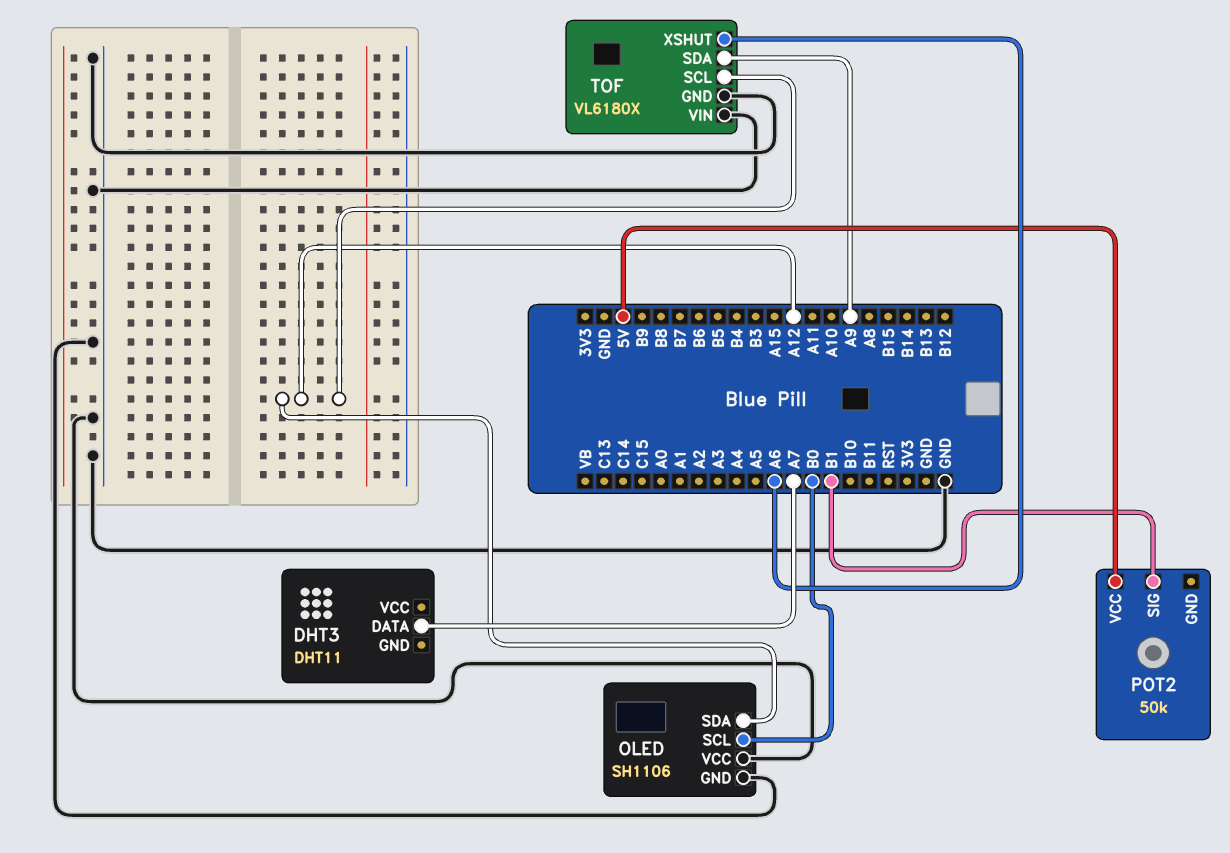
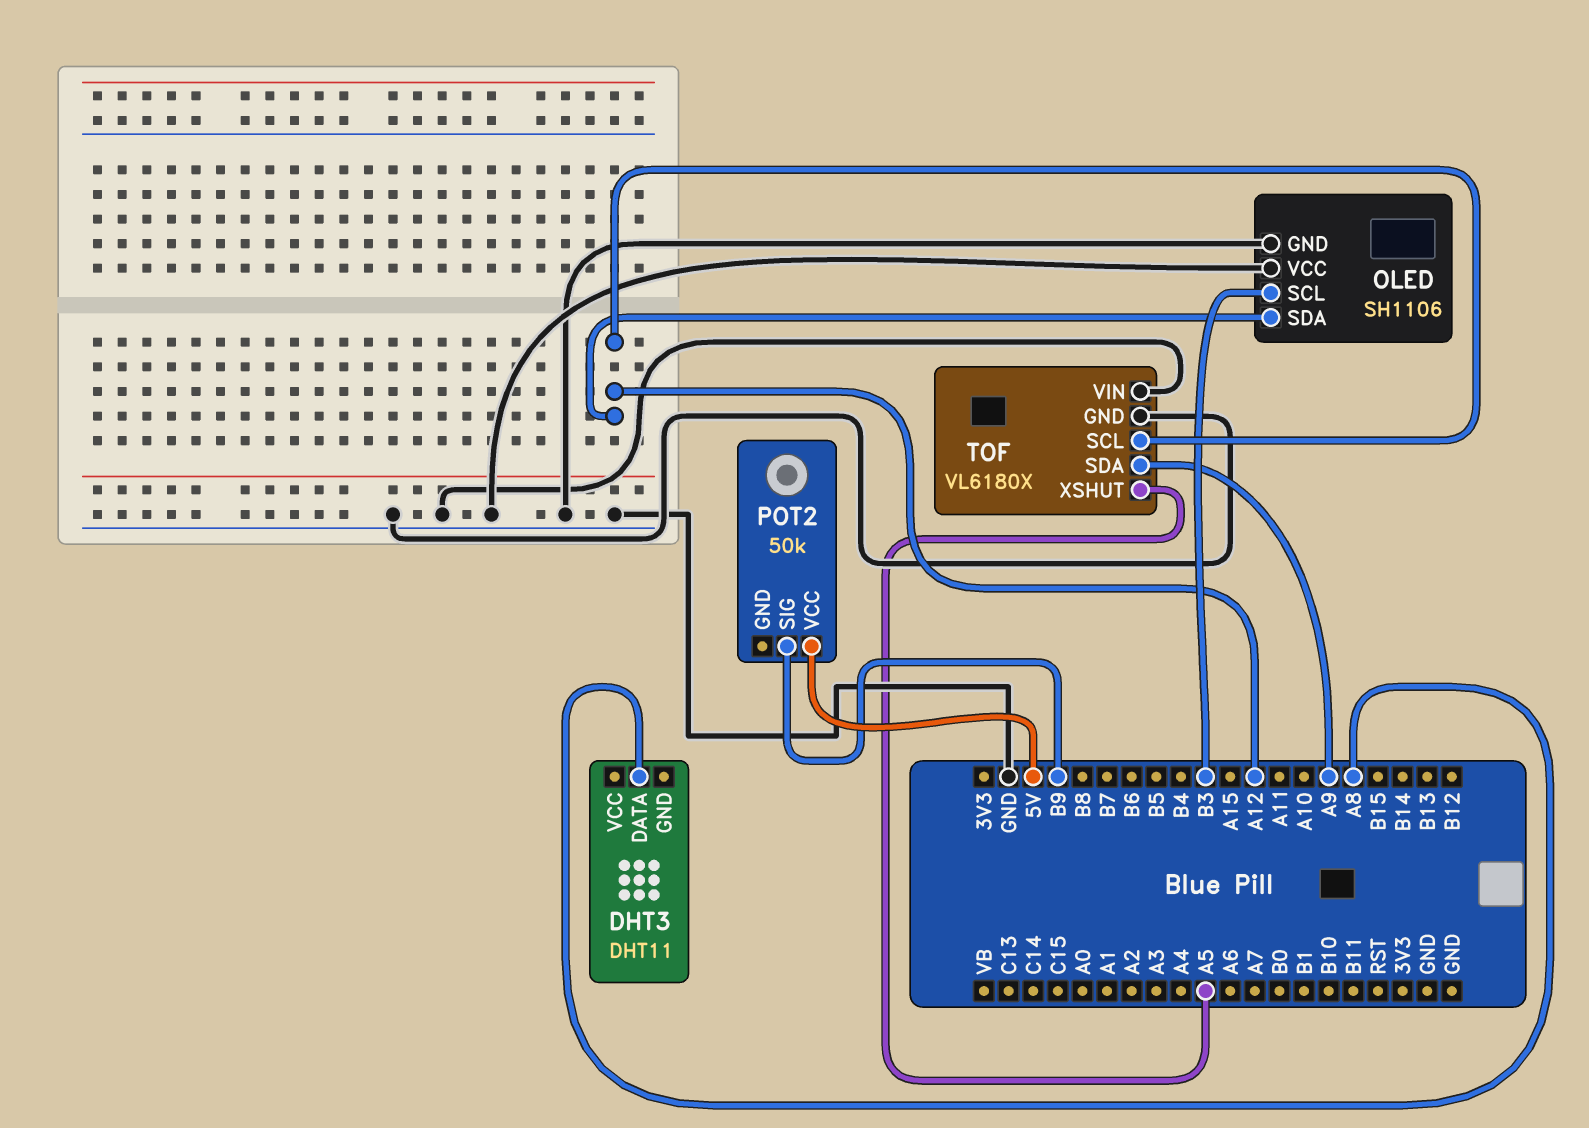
DHT3 pin DATA: A7 -> A8
OLED pin SCL: B0 -> B3
POT2 pin SIG: B1 -> B9
TOF pin XSHUT: A6 -> A5

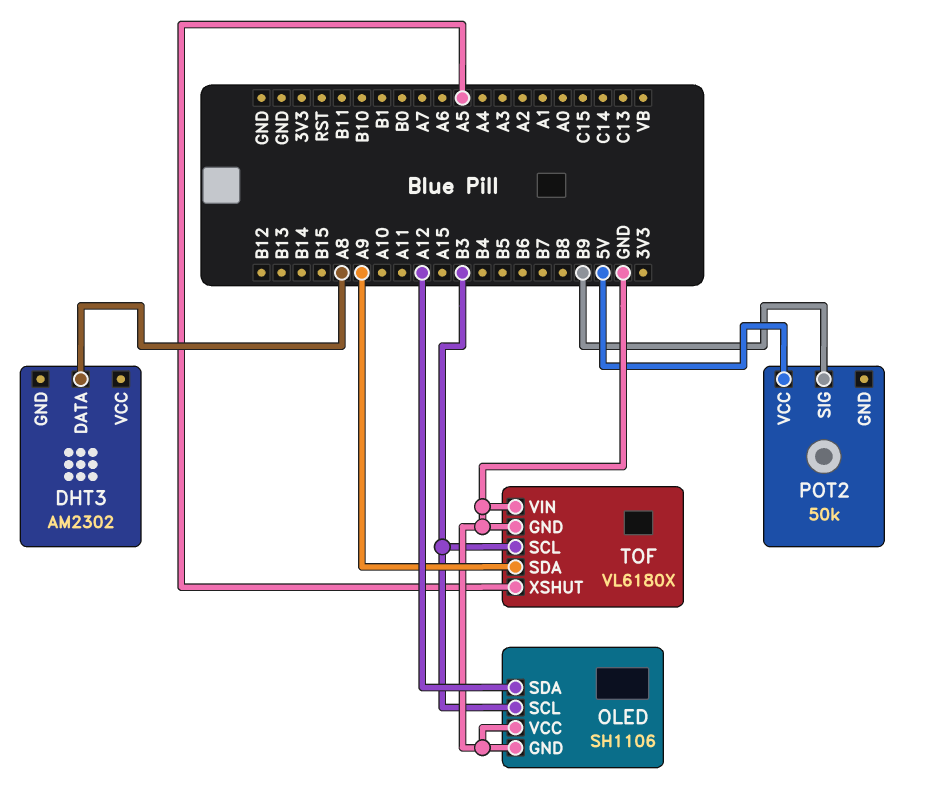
DHT3: DHT11 -> AM2302
TOF pin SCL: A12 -> B3

